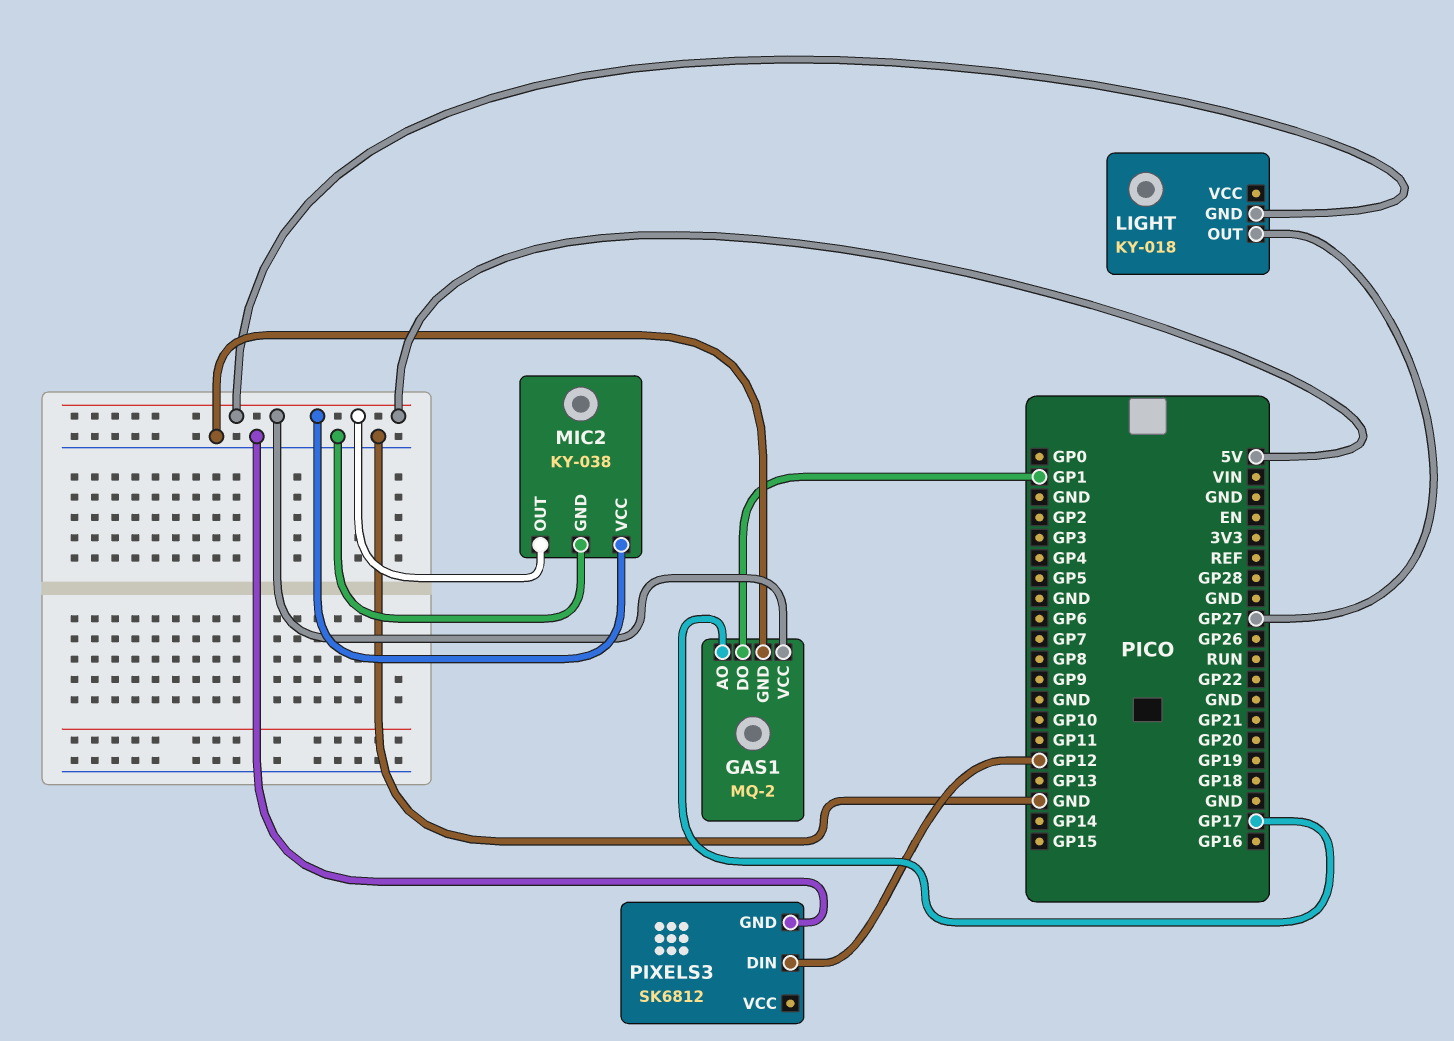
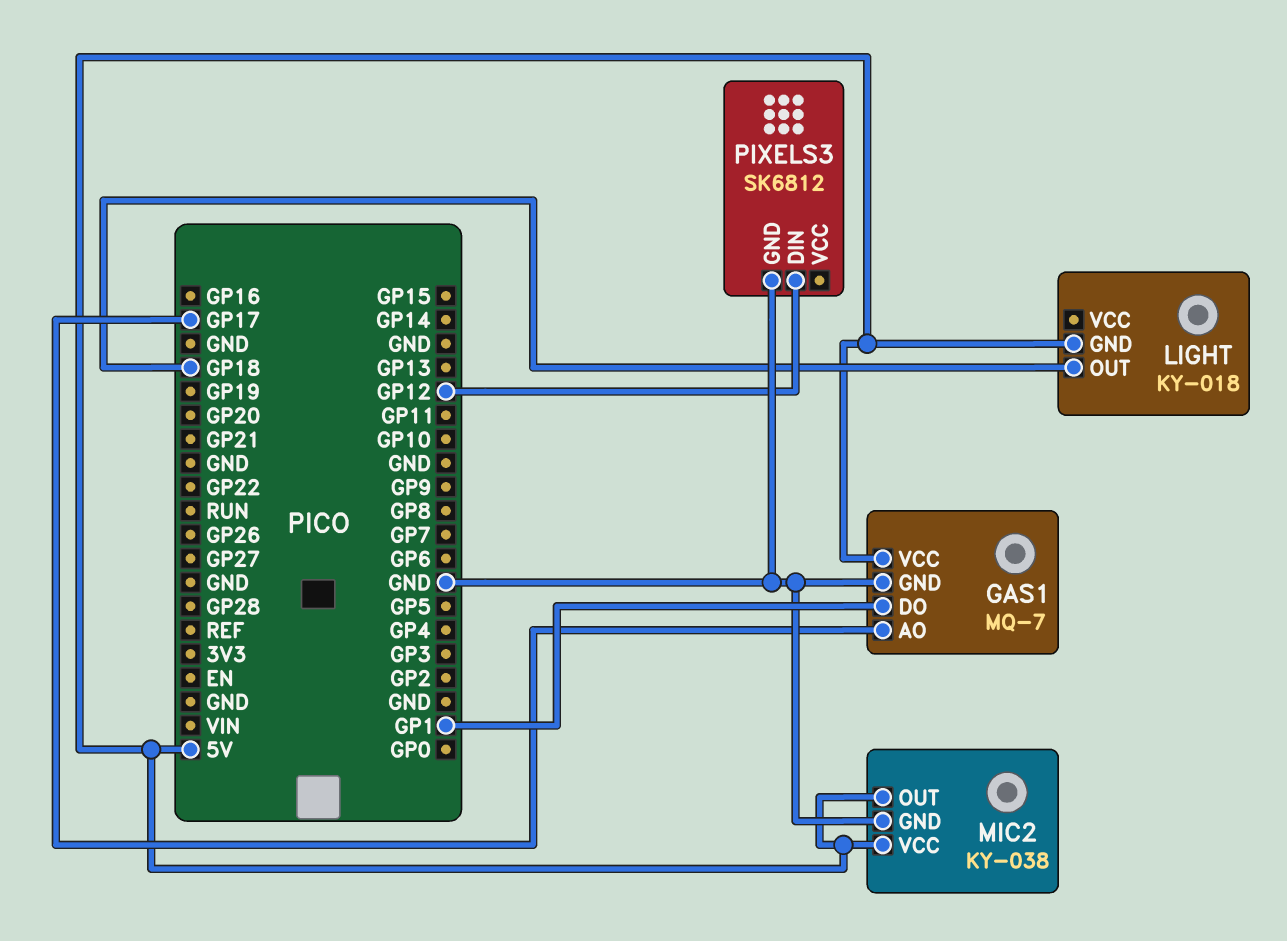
GAS1: MQ-2 -> MQ-7
LIGHT pin OUT: GP27 -> GP18

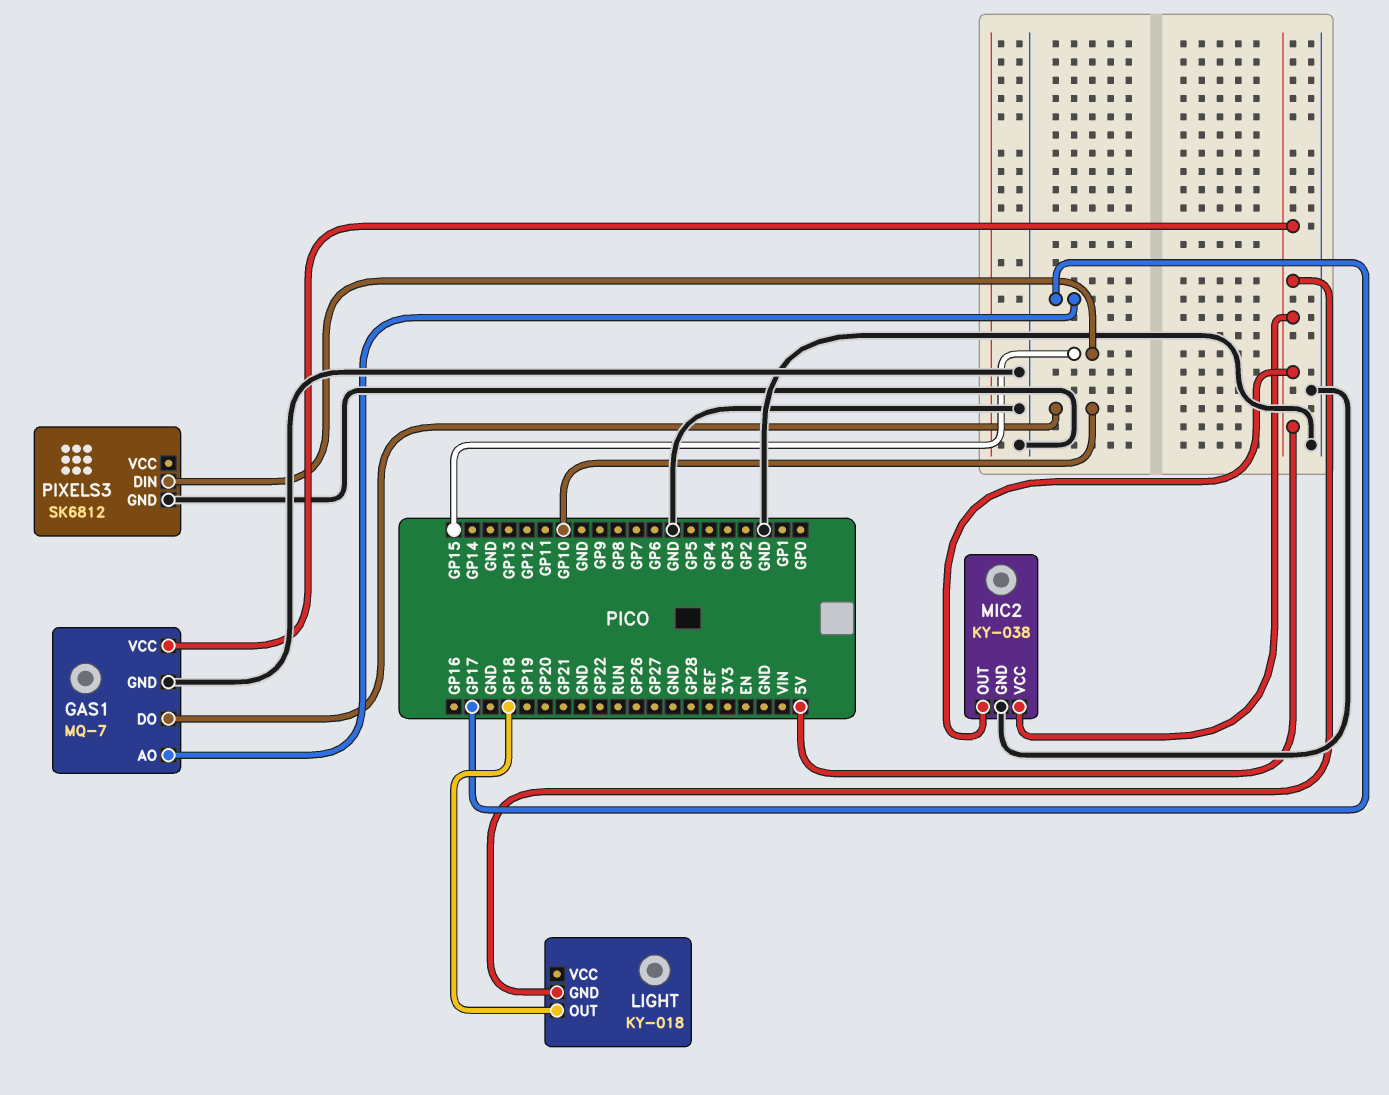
GAS1 pin DO: GP1 -> GP10
PIXELS3 pin DIN: GP12 -> GP15

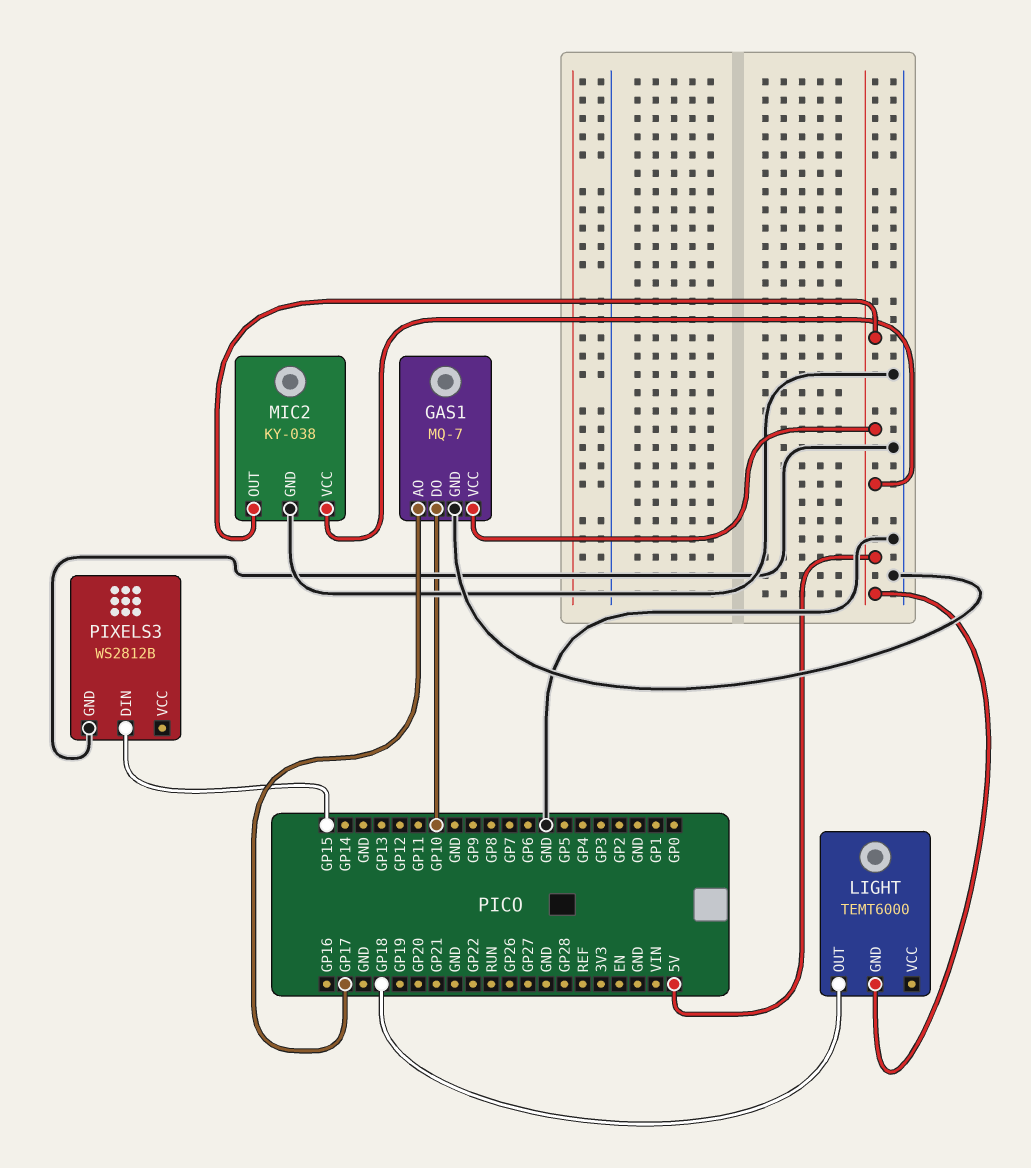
LIGHT: KY-018 -> TEMT6000
PIXELS3: SK6812 -> WS2812B

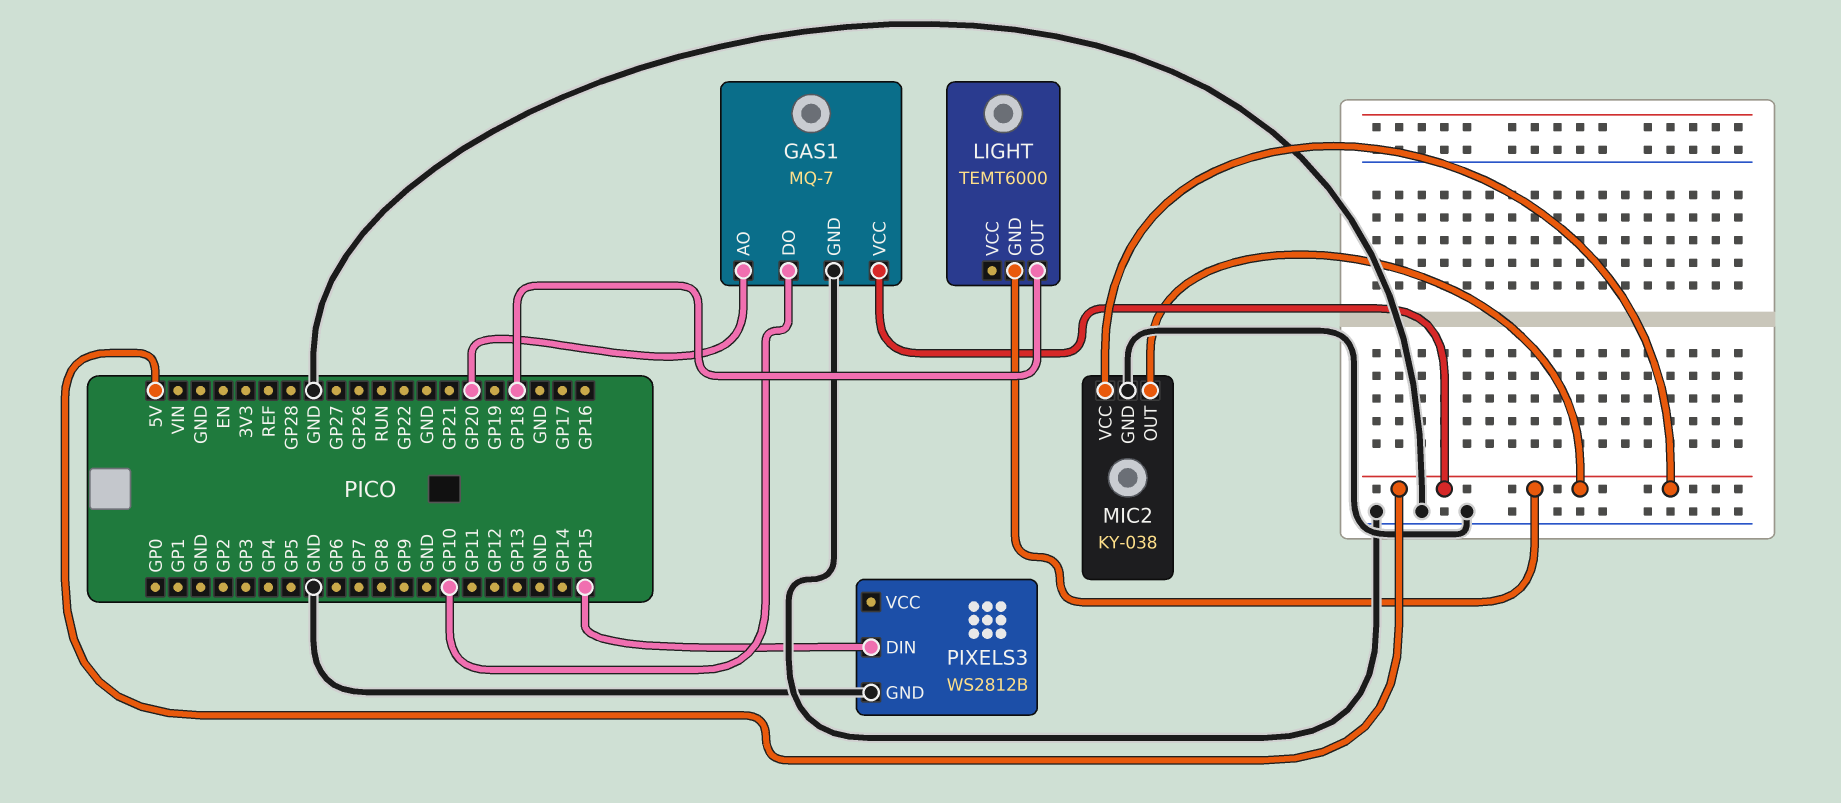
GAS1 pin AO: GP17 -> GP20

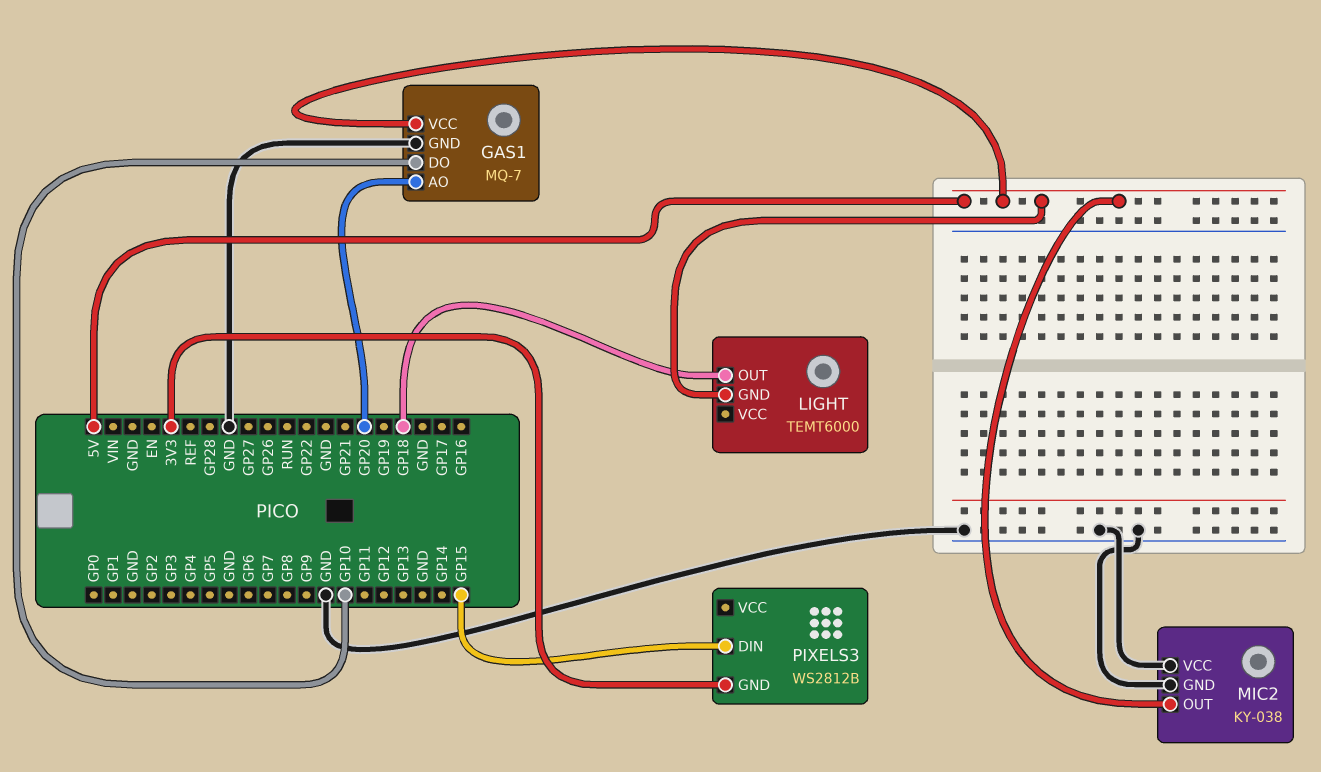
MIC2 pin VCC: 5V -> GND
PIXELS3 pin GND: GND -> 3V3

